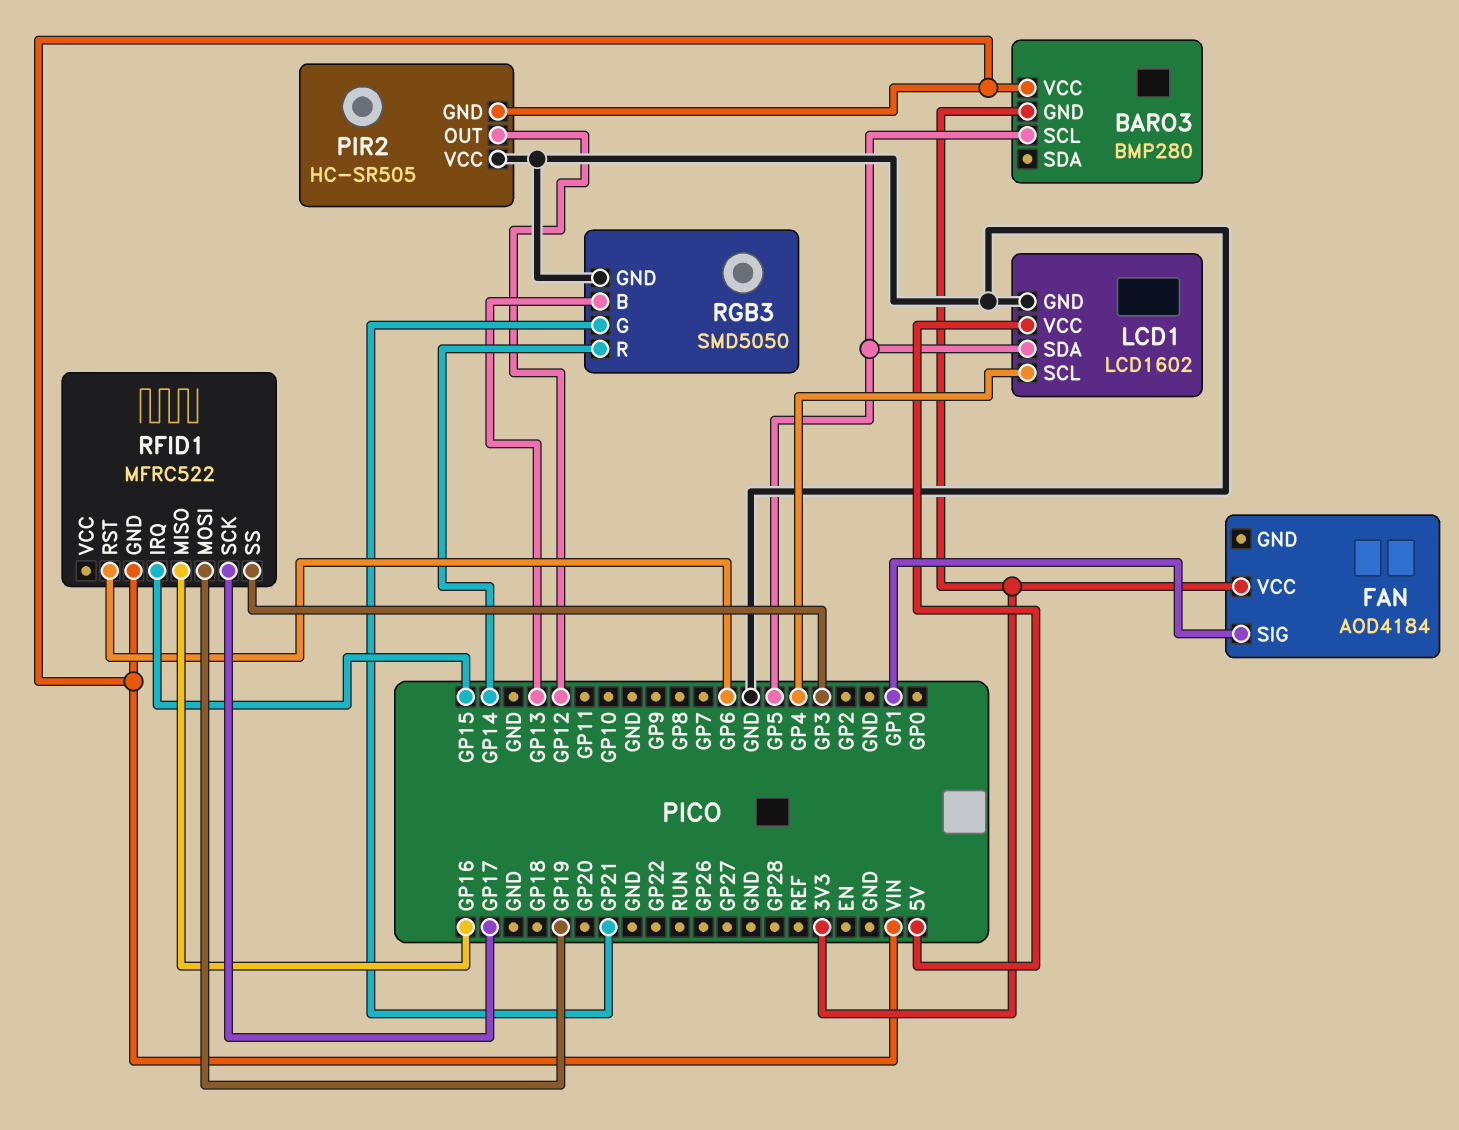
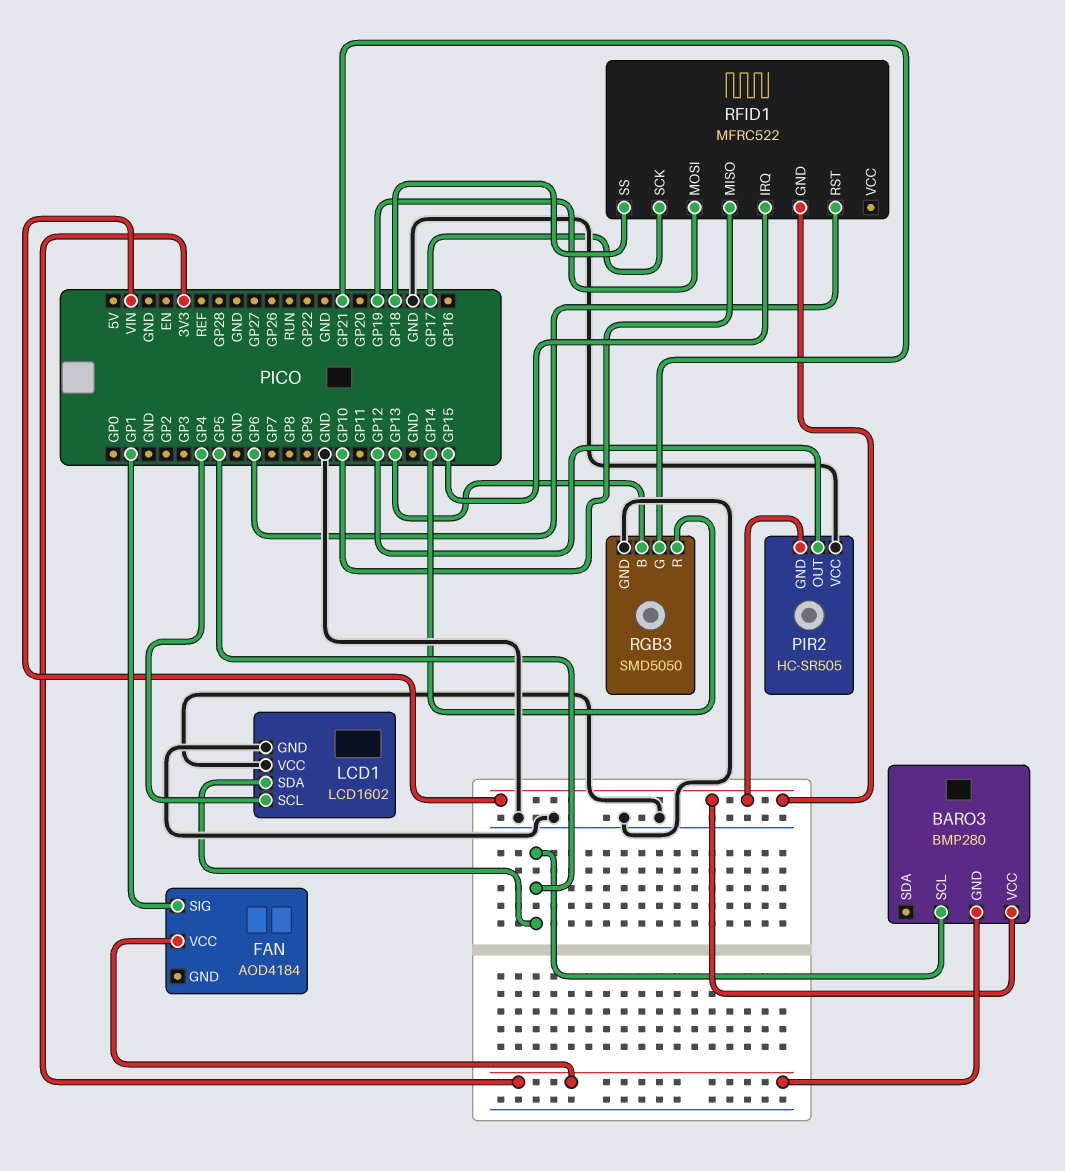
LCD1 pin VCC: 5V -> GND
RFID1 pin MISO: GP16 -> GP10
RFID1 pin SS: GP3 -> GP18

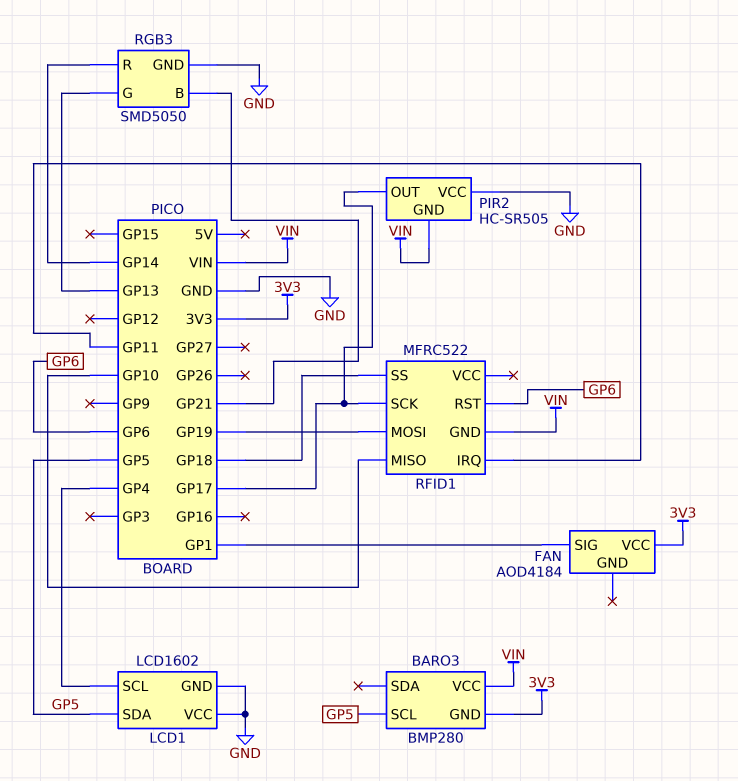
PIR2 pin OUT: GP12 -> GP17
RFID1 pin IRQ: GP15 -> GP11
RGB3 pin B: GP13 -> GP21
RGB3 pin G: GP21 -> GP13

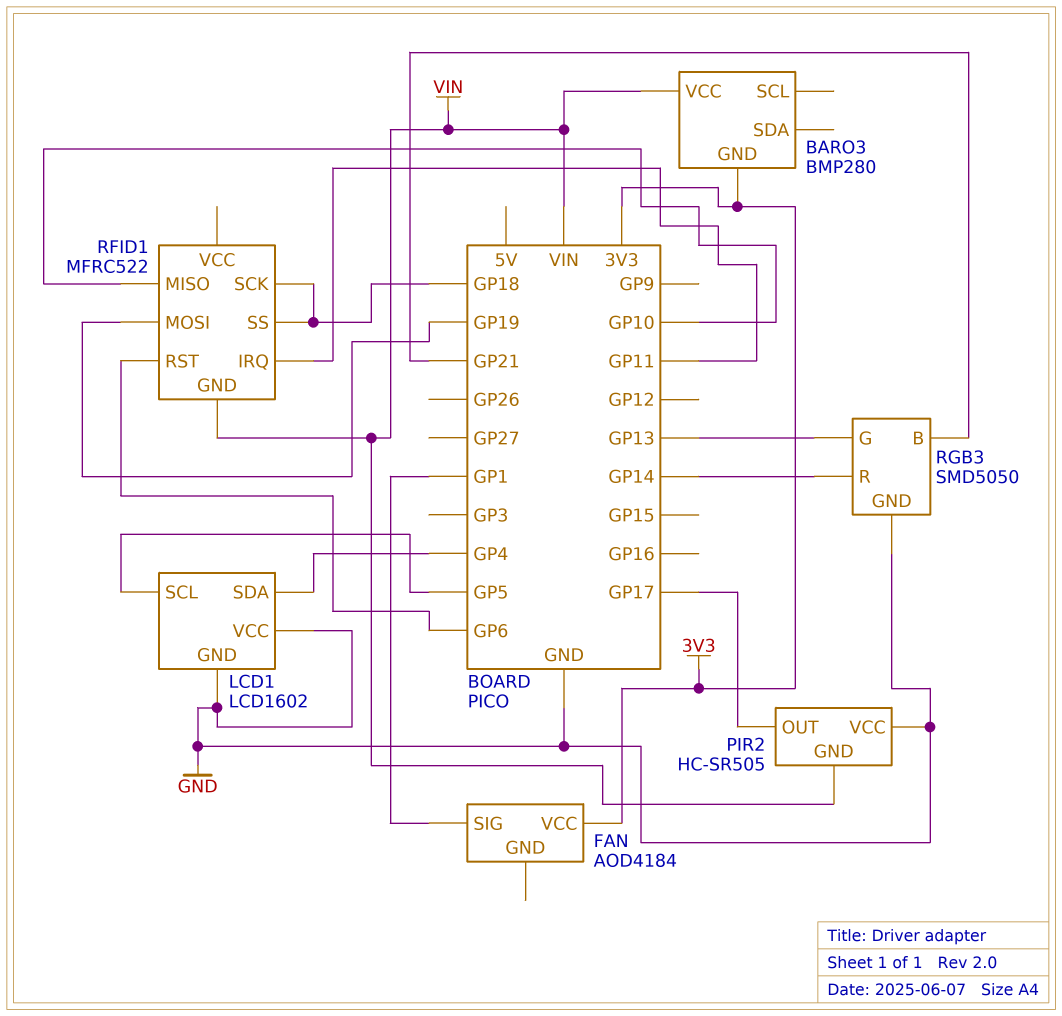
BARO3 pin SCL: GP5 -> none
LCD1 pin SCL: GP4 -> GP5
LCD1 pin SDA: GP5 -> GP4
RFID1 pin SCK: GP17 -> GP18

